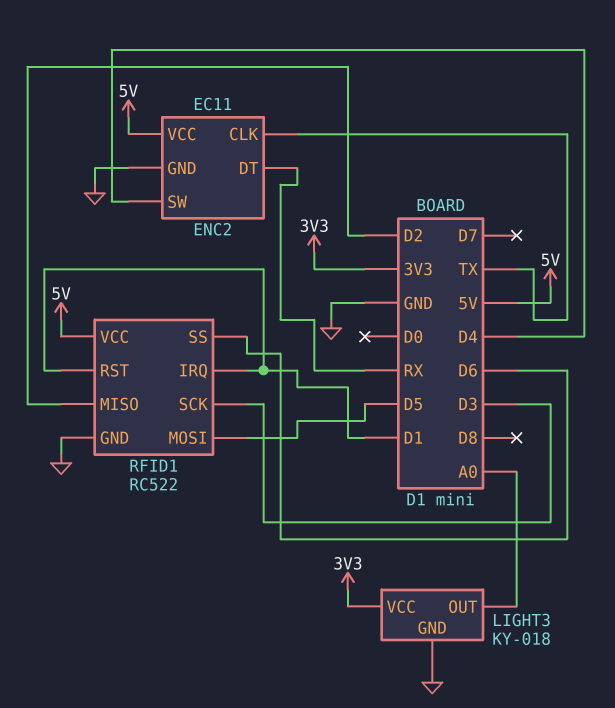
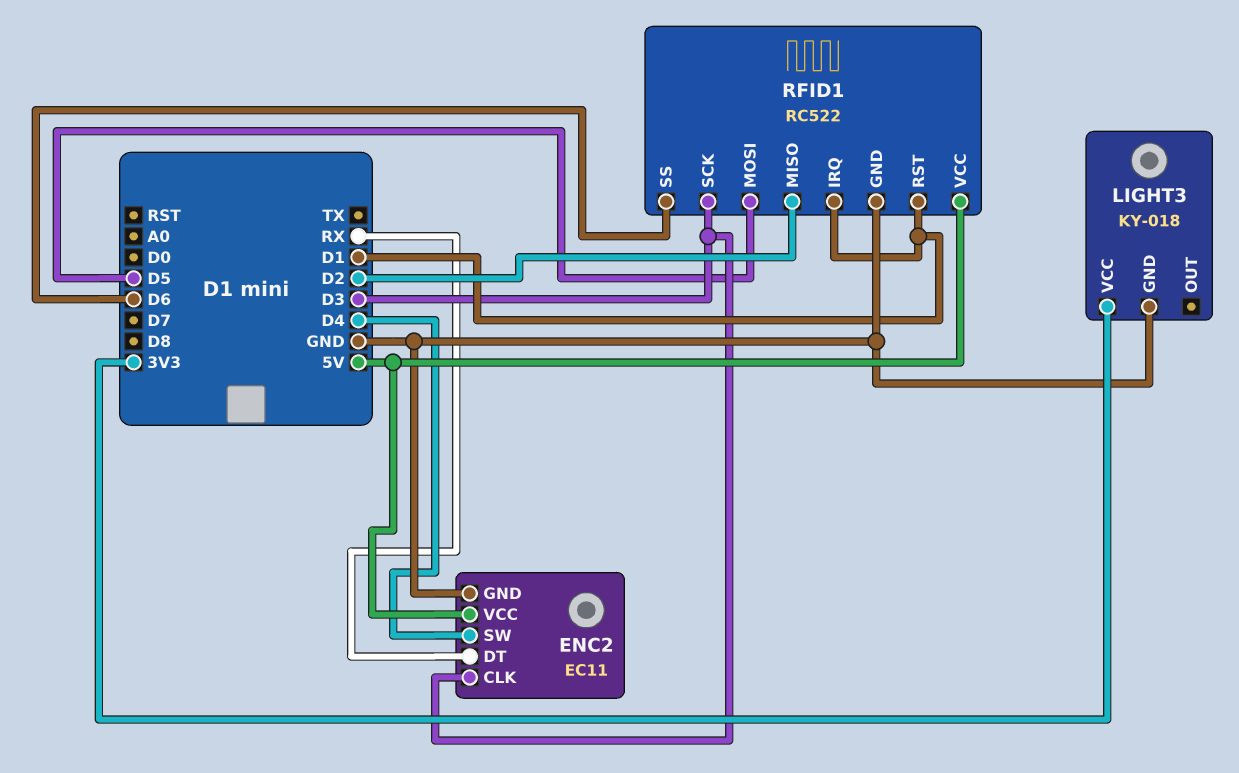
ENC2 pin CLK: TX -> D3
LIGHT3 pin OUT: A0 -> none

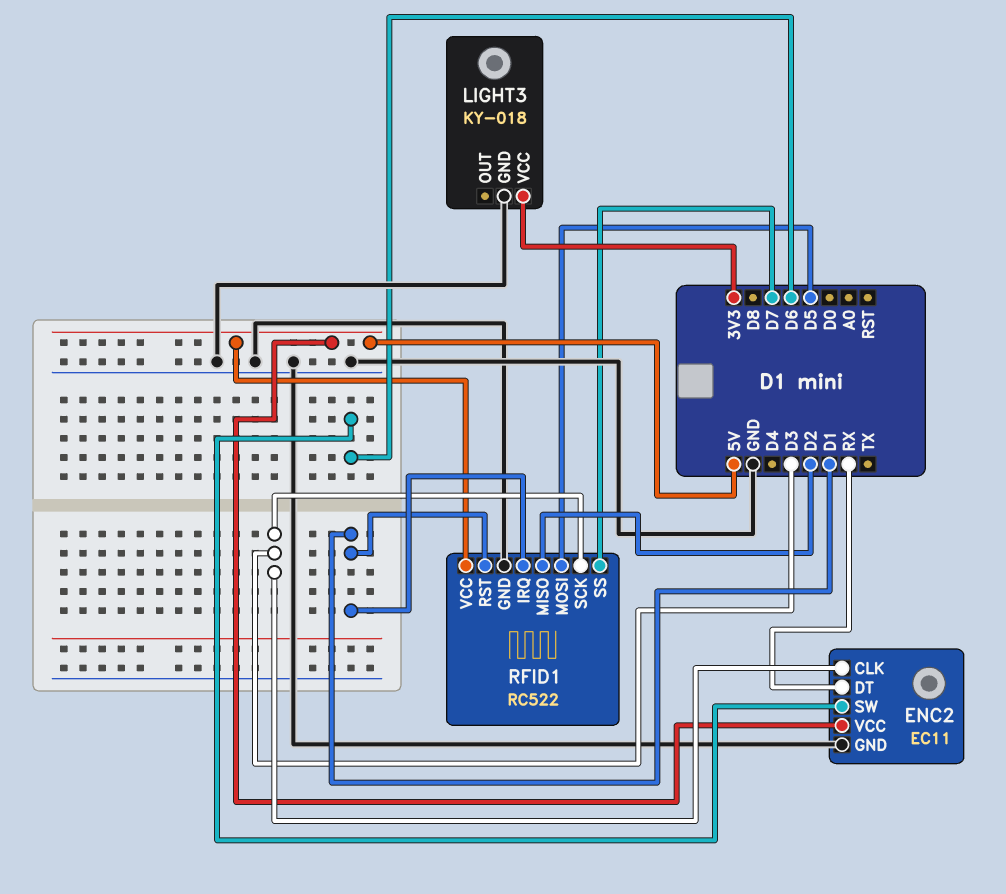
ENC2 pin SW: D4 -> D6
RFID1 pin SS: D6 -> D7

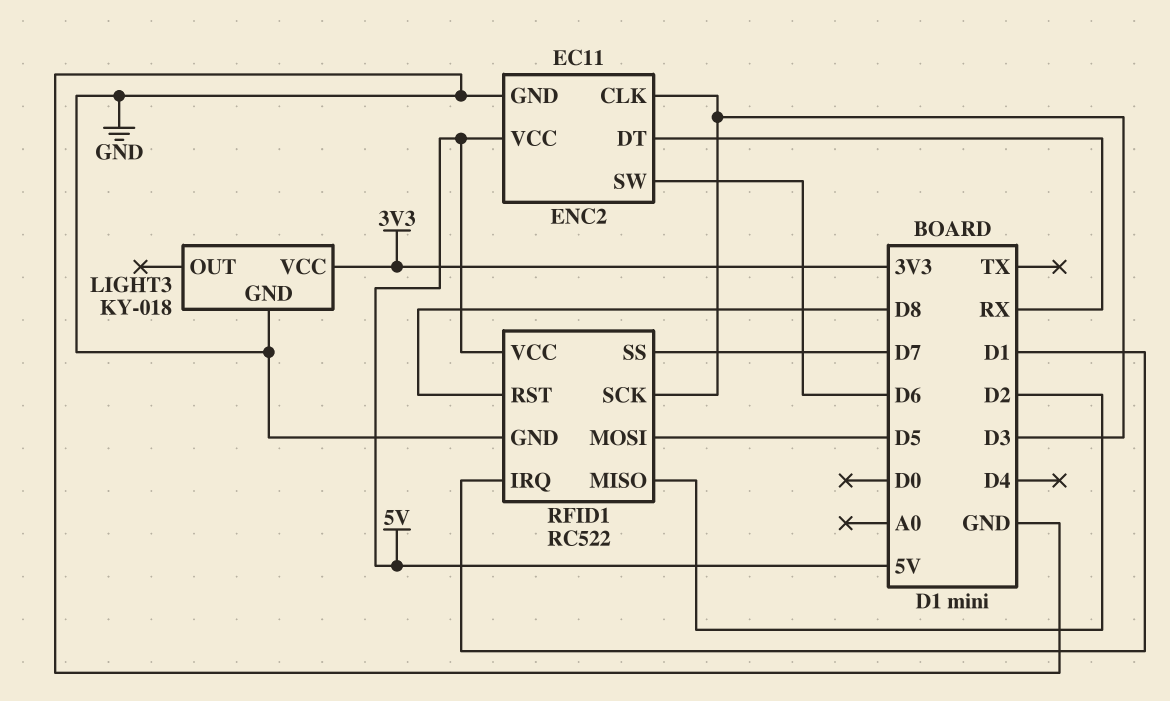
RFID1 pin RST: D1 -> D8

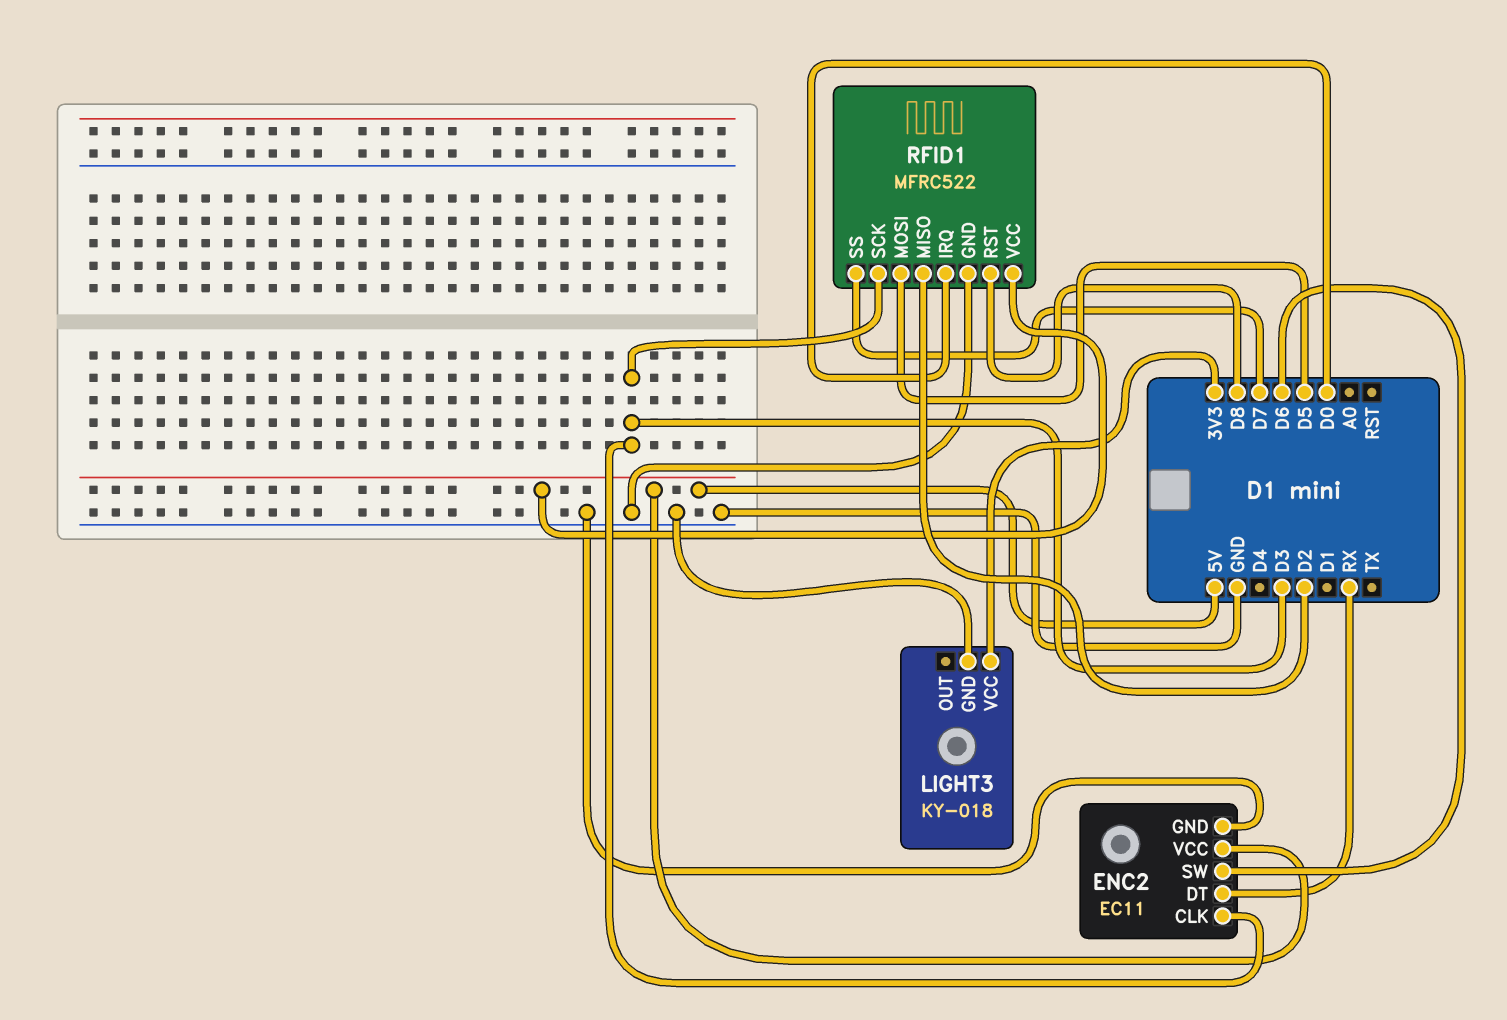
RFID1: RC522 -> MFRC522
RFID1 pin IRQ: D1 -> D0

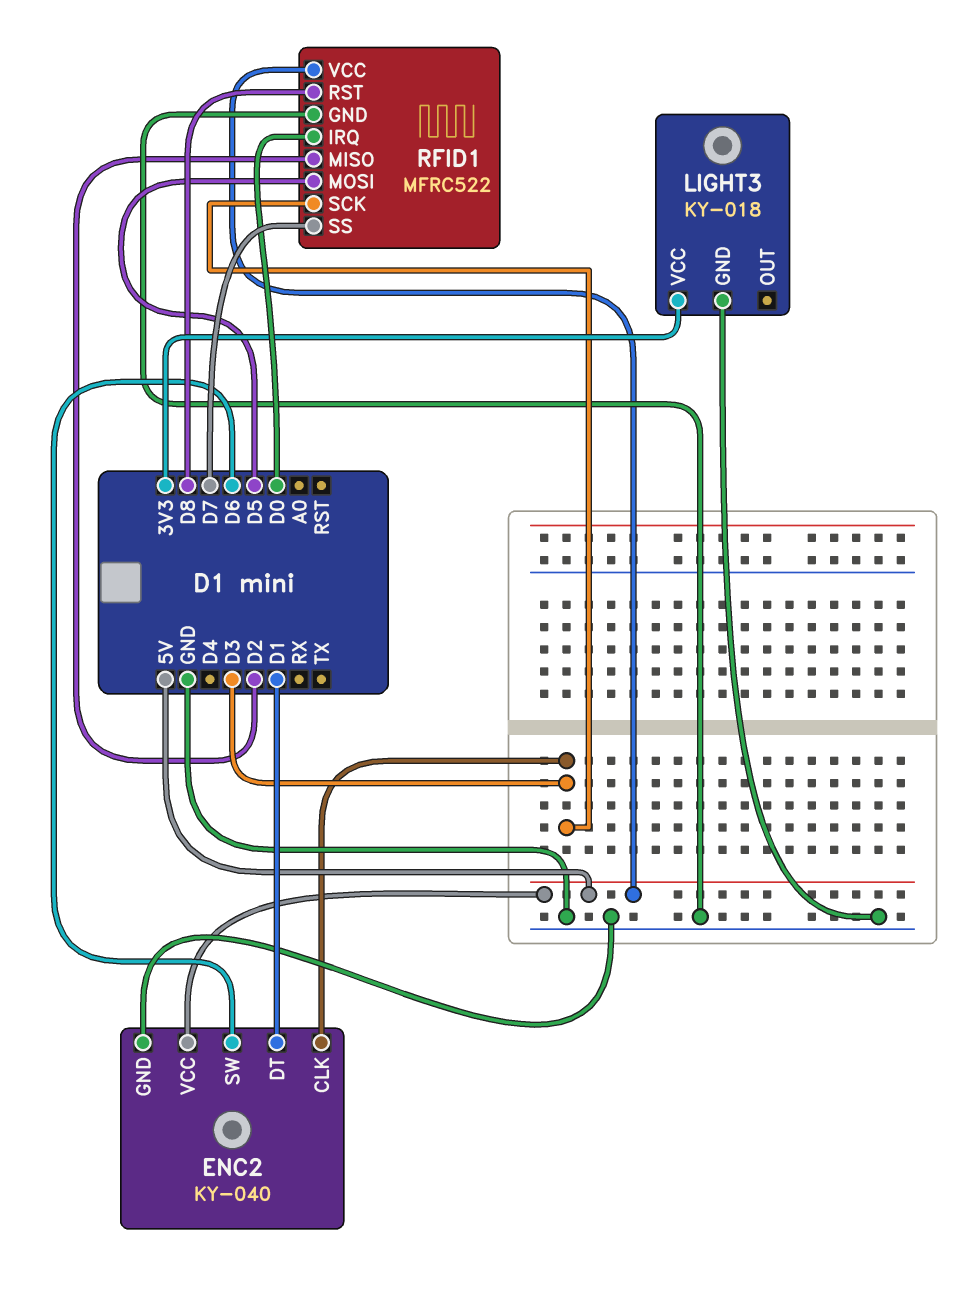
ENC2: EC11 -> KY-040
ENC2 pin DT: RX -> D1

